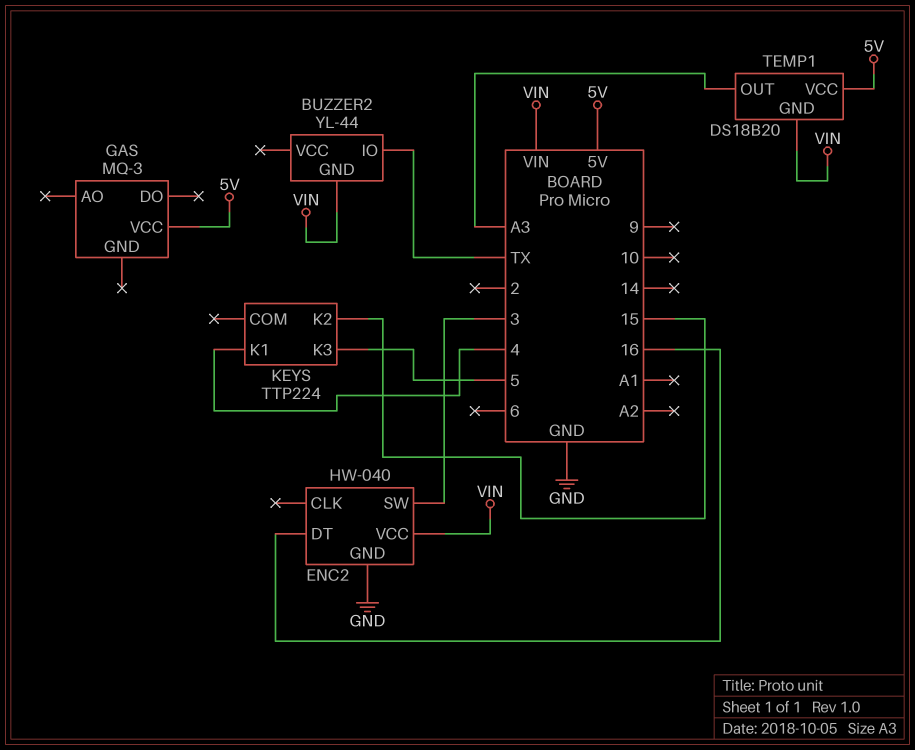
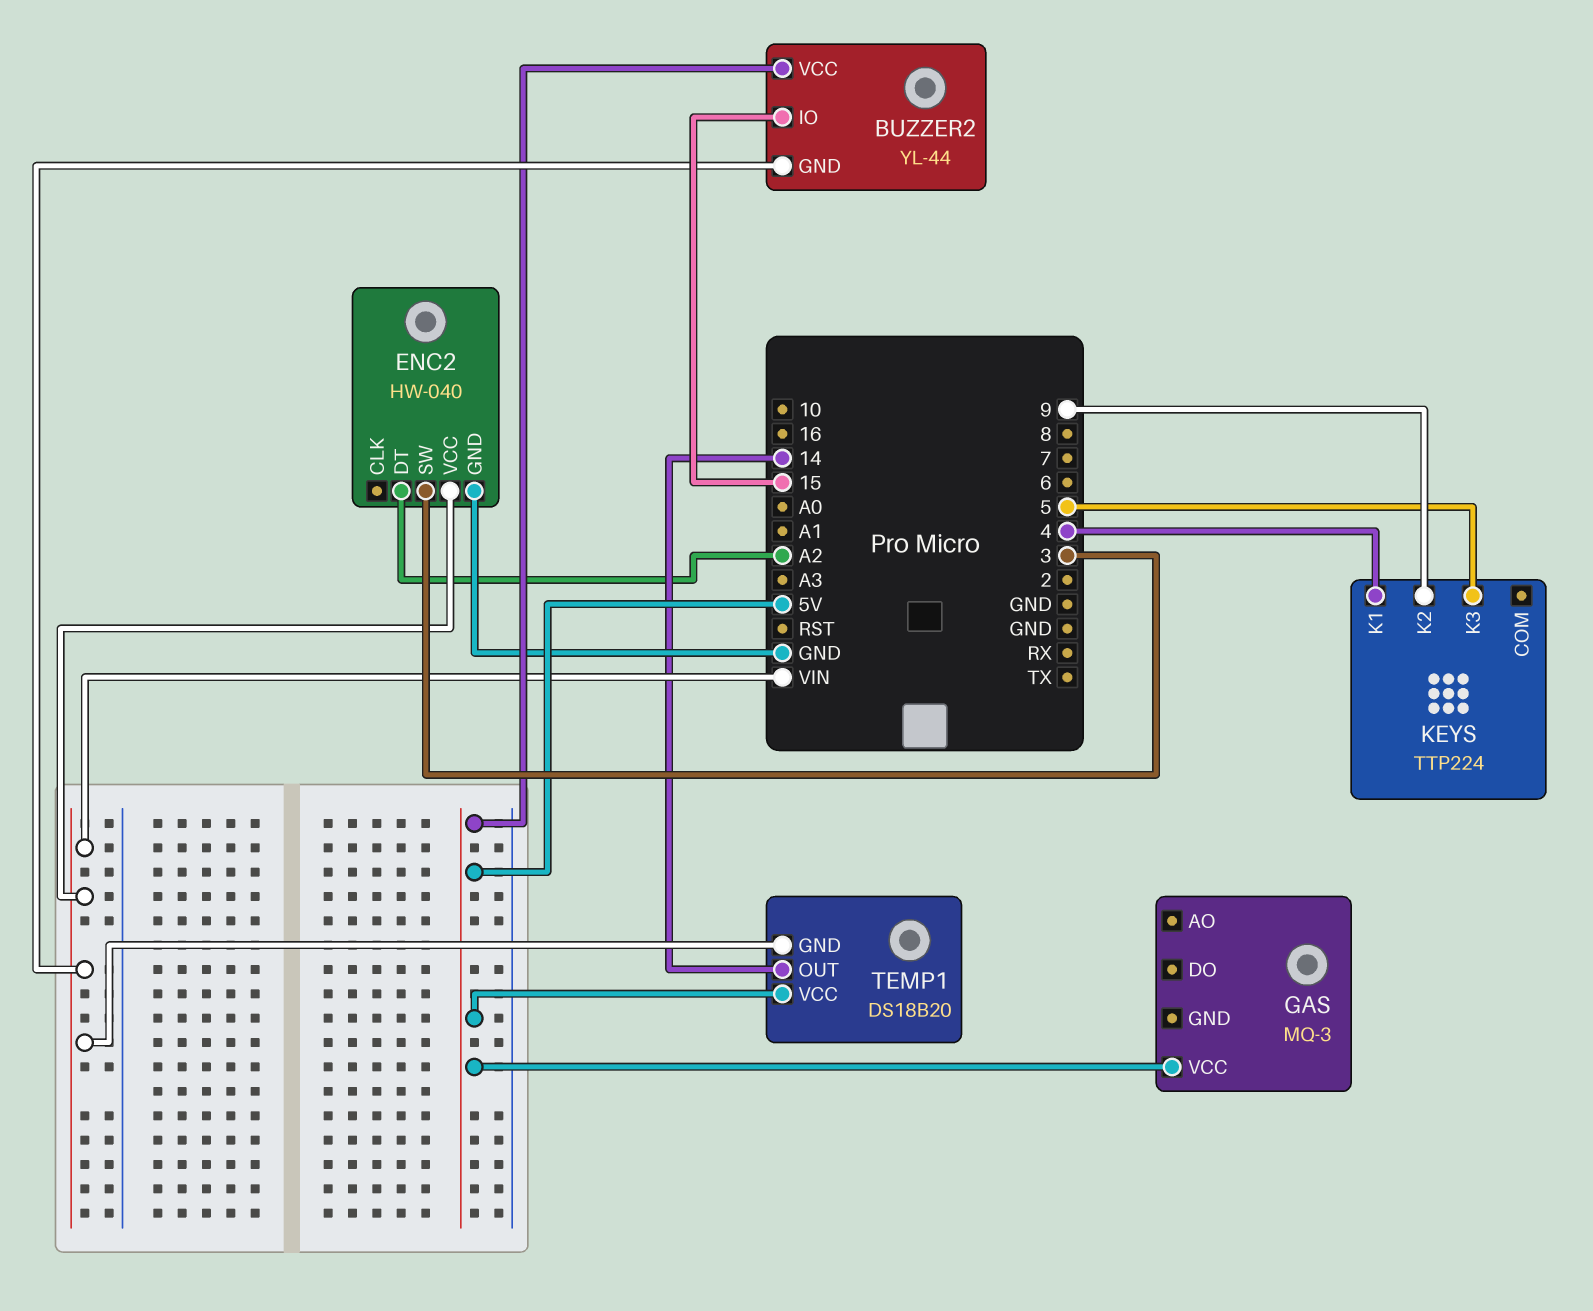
BUZZER2 pin IO: TX -> 15
BUZZER2 pin VCC: none -> 5V
ENC2 pin DT: 16 -> A2
KEYS pin K2: 15 -> 9
TEMP1 pin OUT: A3 -> 14

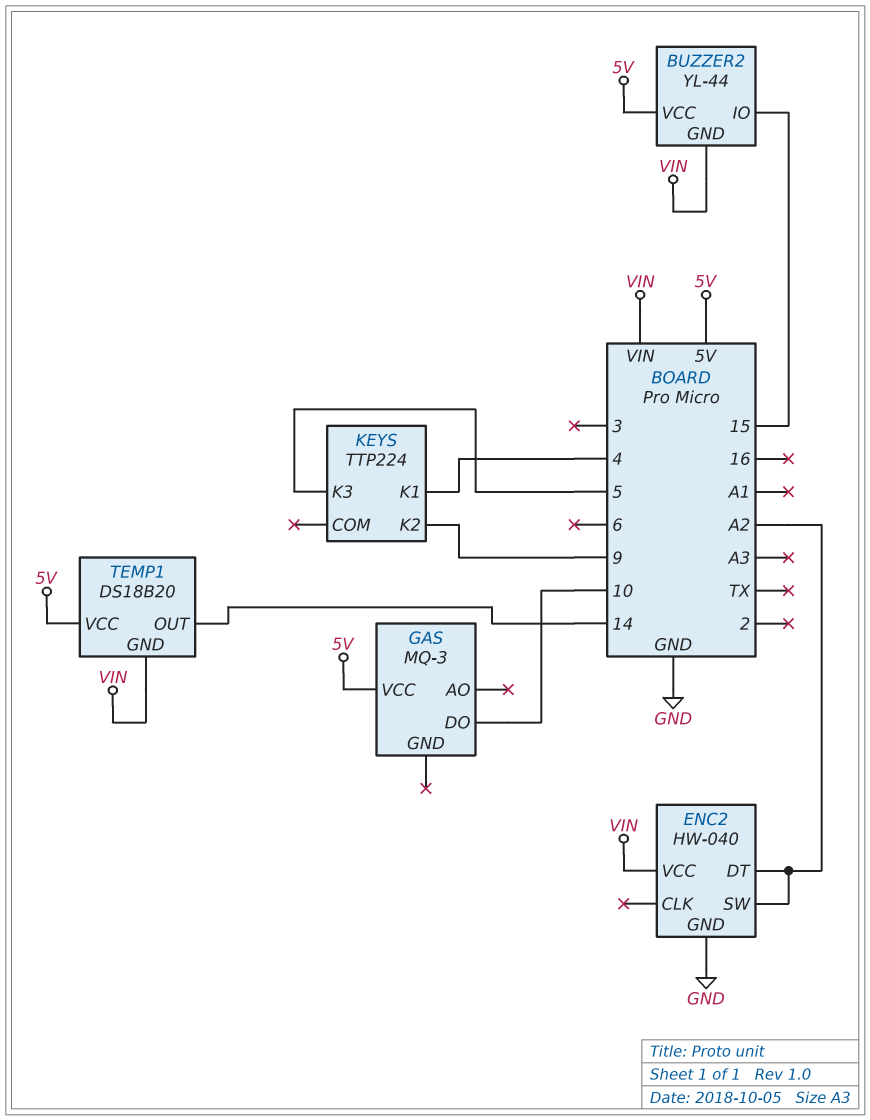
ENC2 pin SW: 3 -> A2
GAS pin DO: none -> 10

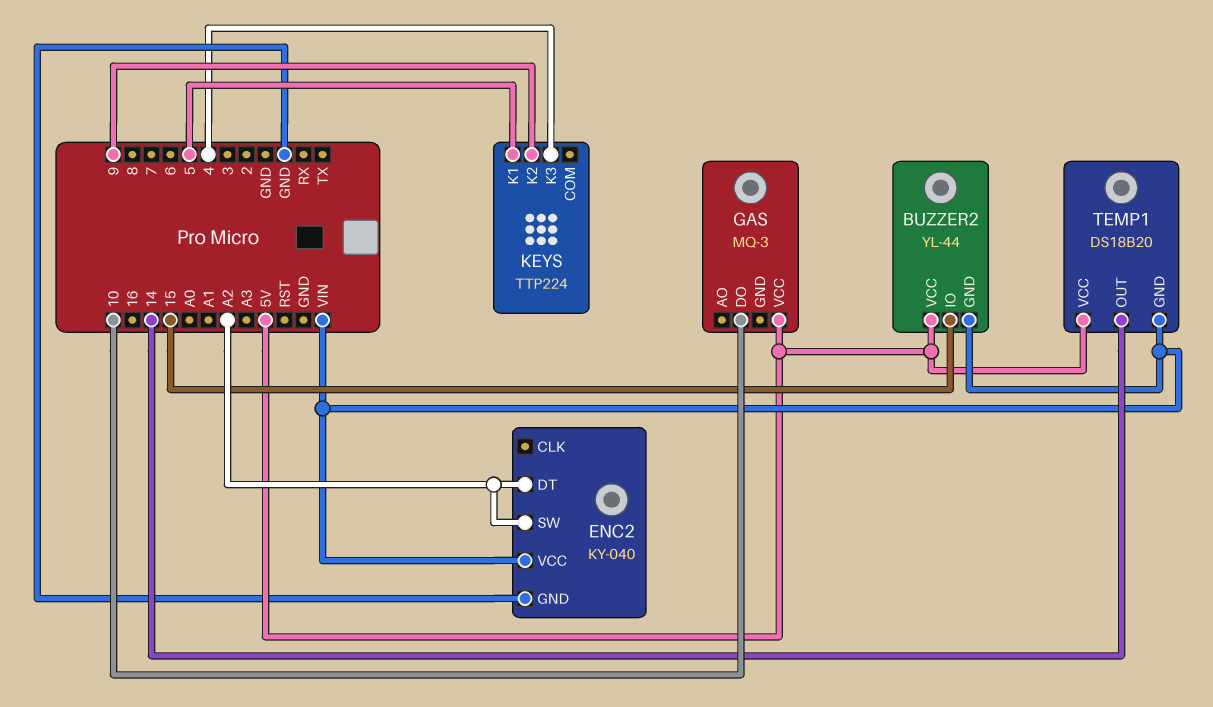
ENC2: HW-040 -> KY-040
KEYS pin K1: 4 -> 5
KEYS pin K3: 5 -> 4

